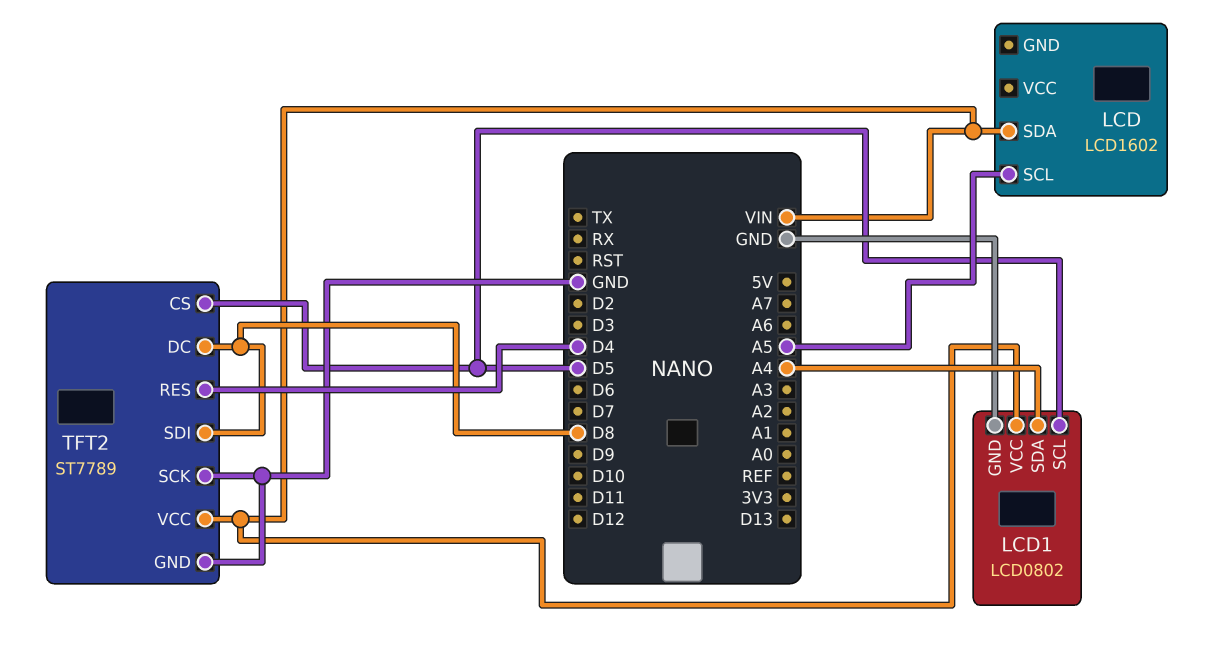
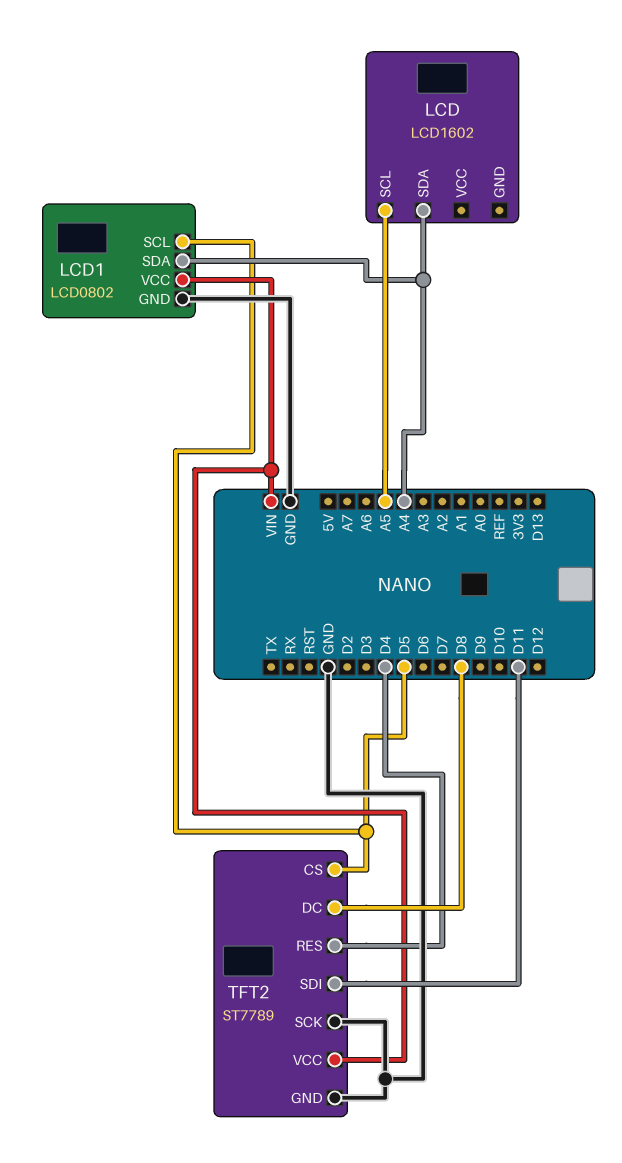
LCD pin SDA: VIN -> A4
TFT2 pin SDI: D8 -> D11

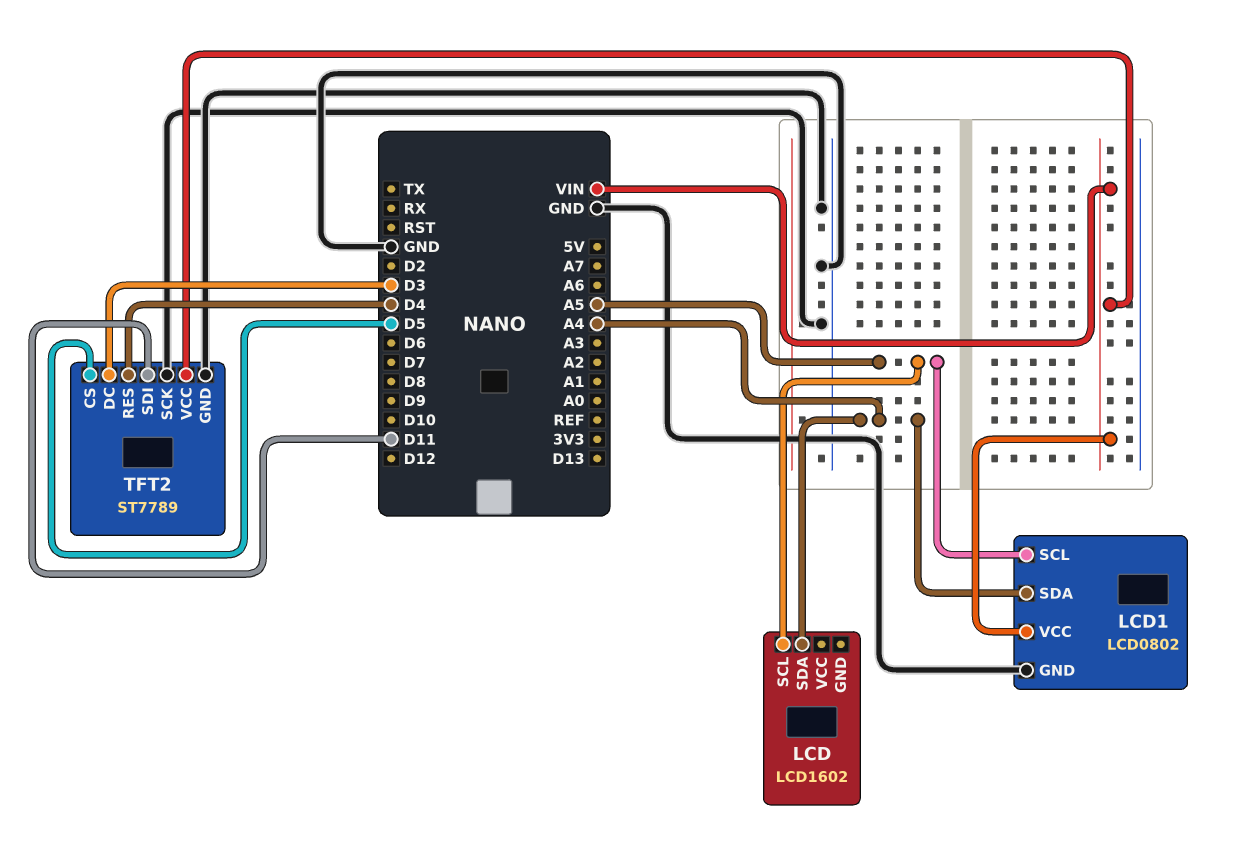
LCD1 pin SCL: D5 -> A5
TFT2 pin DC: D8 -> D3

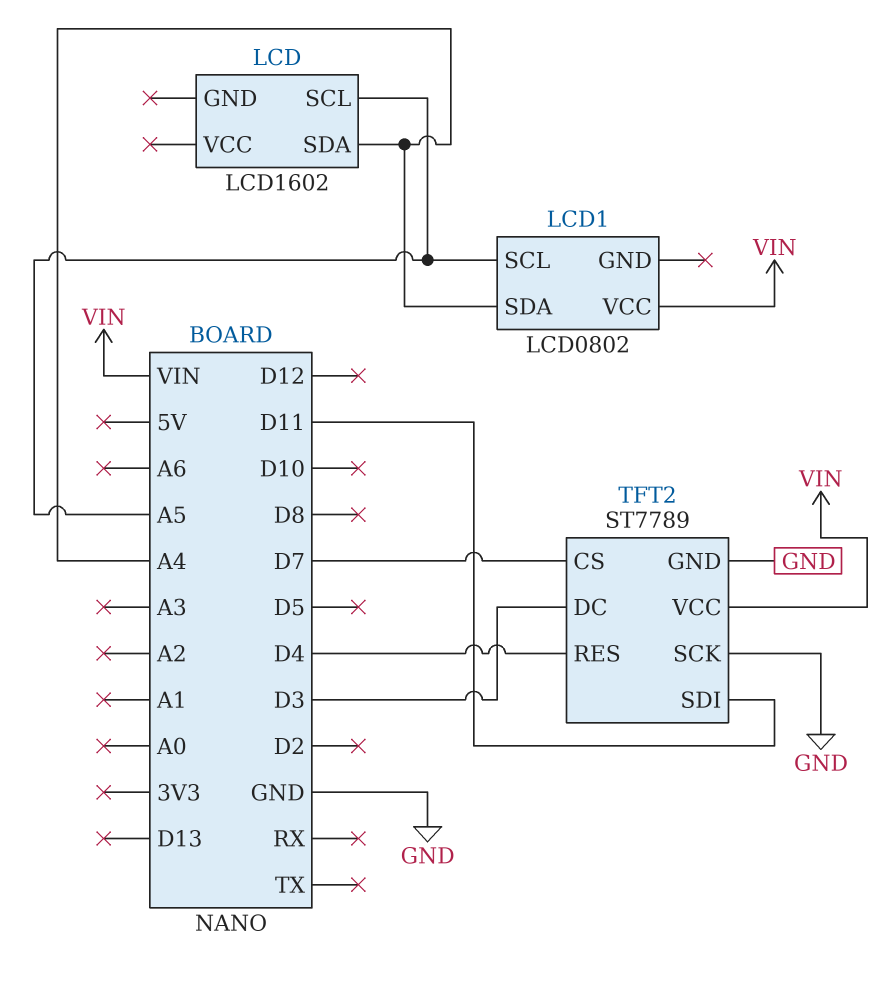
LCD1 pin GND: GND -> none
TFT2 pin CS: D5 -> D7

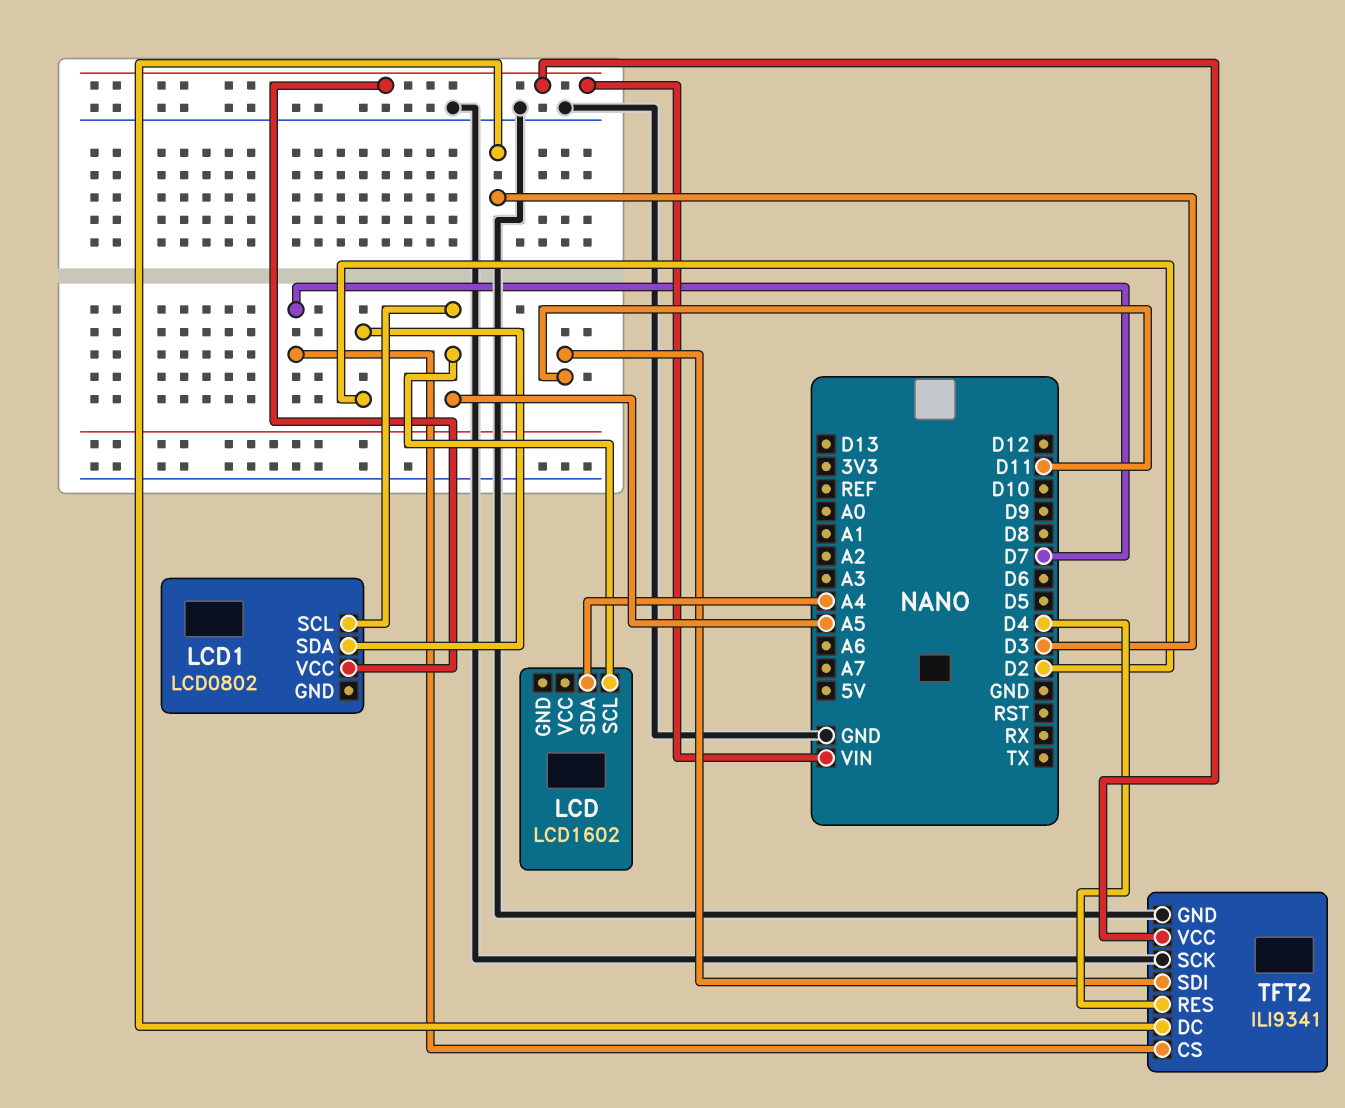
LCD1 pin SDA: A4 -> D2
TFT2: ST7789 -> ILI9341

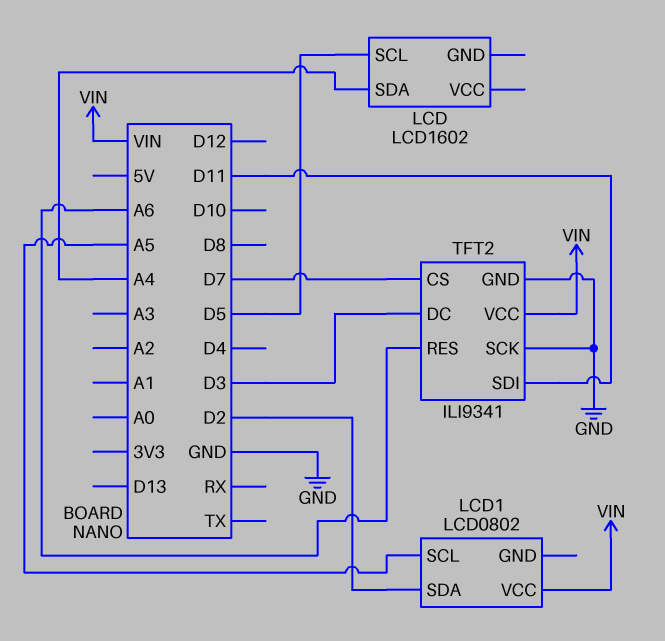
LCD pin SCL: A5 -> D5
TFT2 pin RES: D4 -> A6

